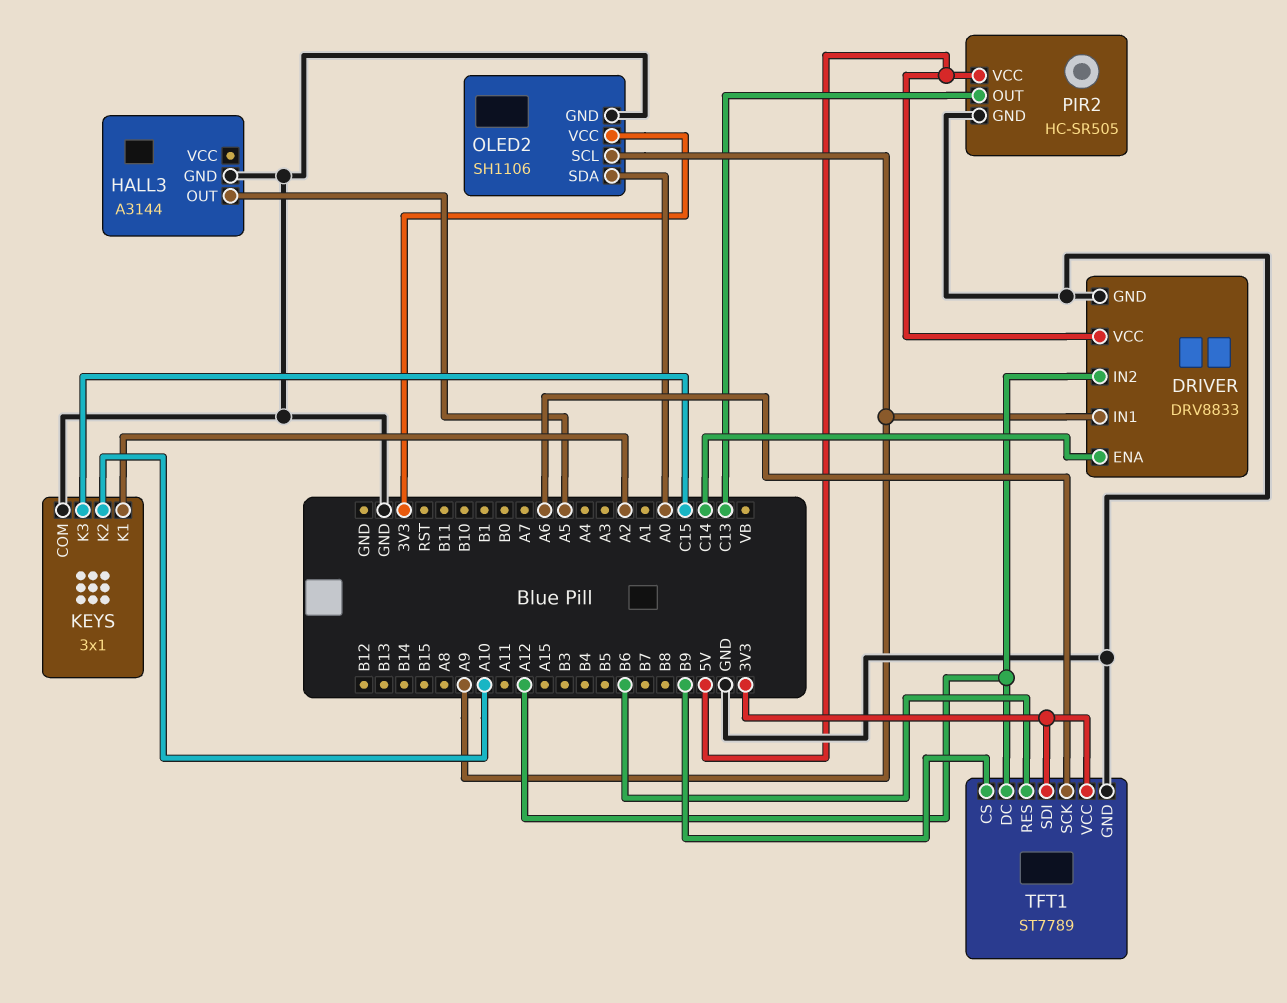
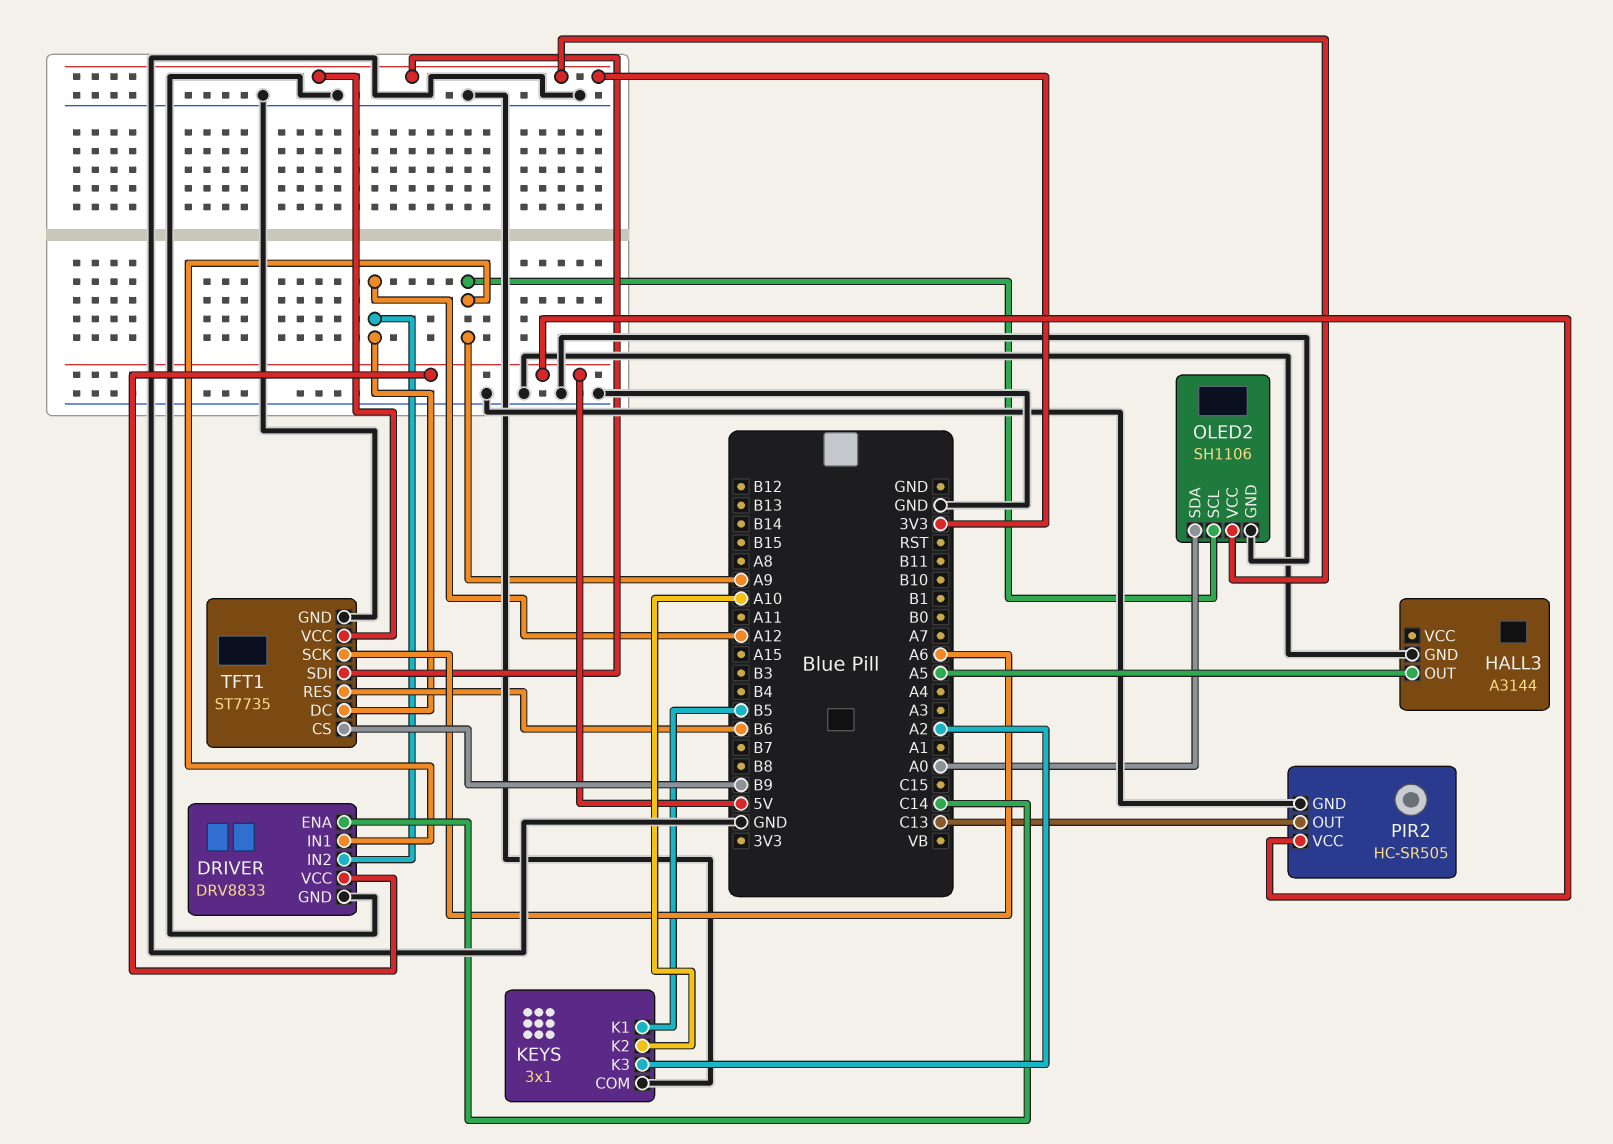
KEYS pin K1: A2 -> B5
KEYS pin K3: C15 -> A2
TFT1: ST7789 -> ST7735

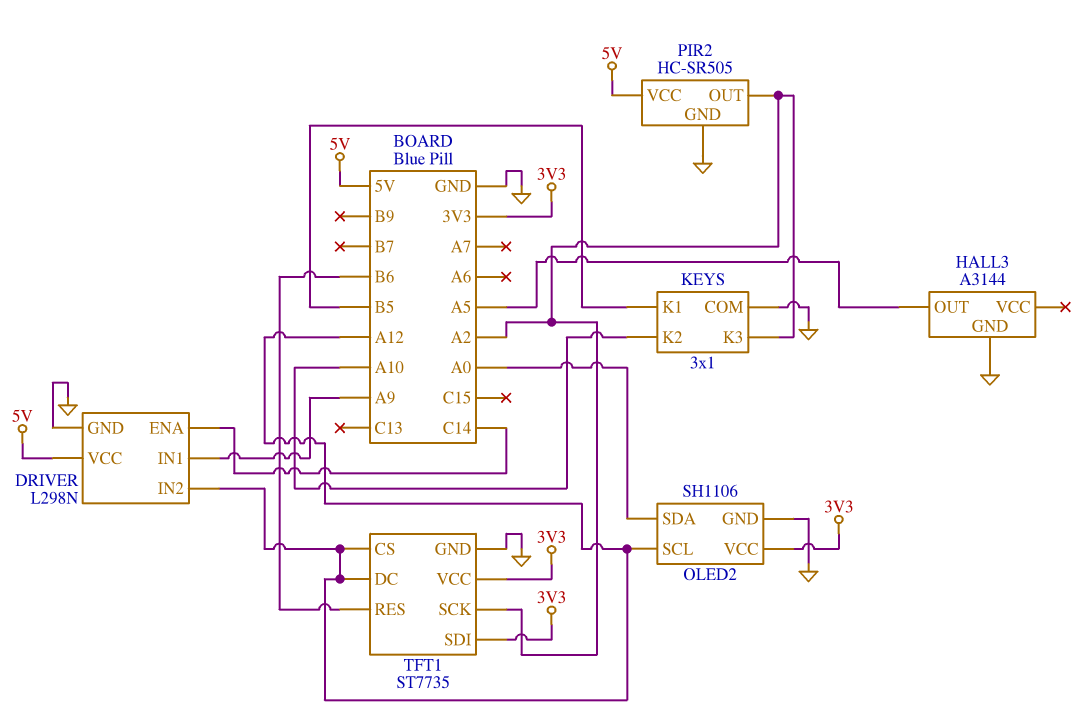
DRIVER: DRV8833 -> L298N
OLED2 pin SCL: A9 -> A12
PIR2 pin OUT: C13 -> A2
TFT1 pin CS: B9 -> A12
TFT1 pin SCK: A6 -> A2

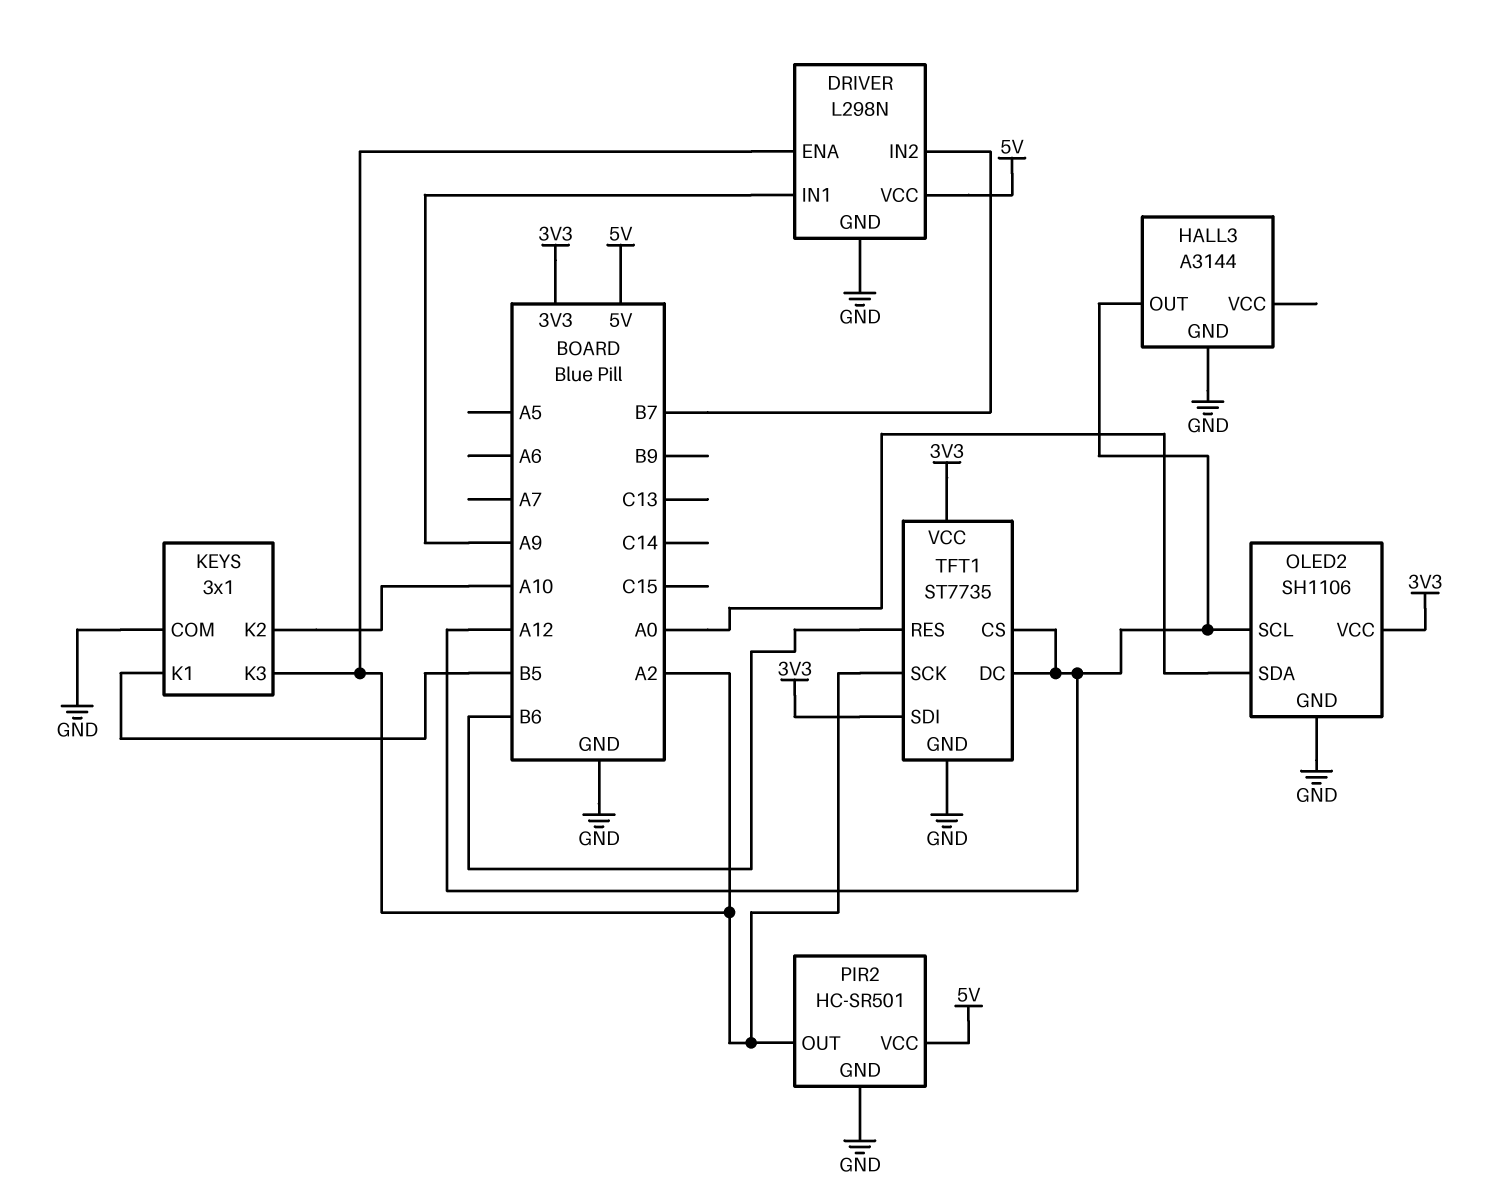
DRIVER pin ENA: C14 -> A2
DRIVER pin IN2: A12 -> B7
HALL3 pin OUT: A5 -> A12
PIR2: HC-SR505 -> HC-SR501

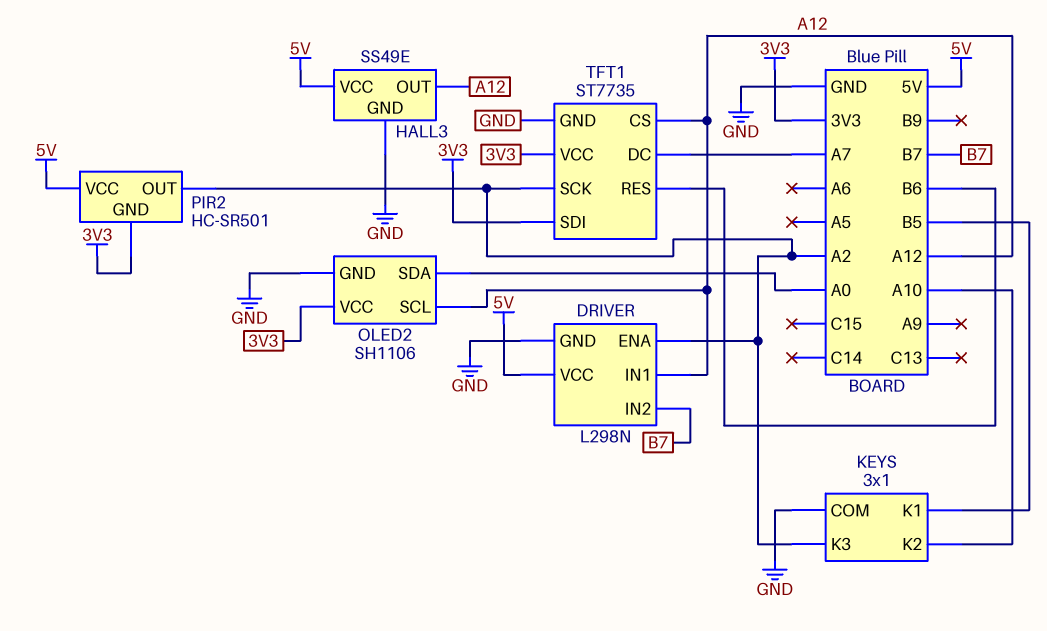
DRIVER pin IN1: A9 -> A12
HALL3: A3144 -> SS49E
HALL3 pin VCC: none -> 5V
PIR2 pin GND: GND -> 3V3
TFT1 pin DC: A12 -> A7

